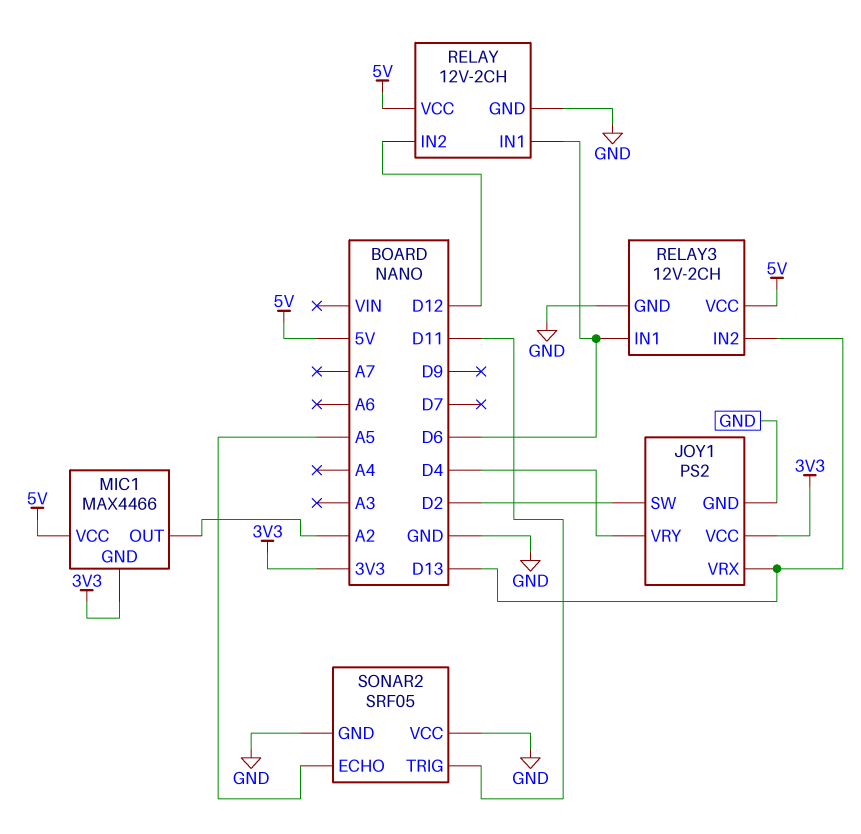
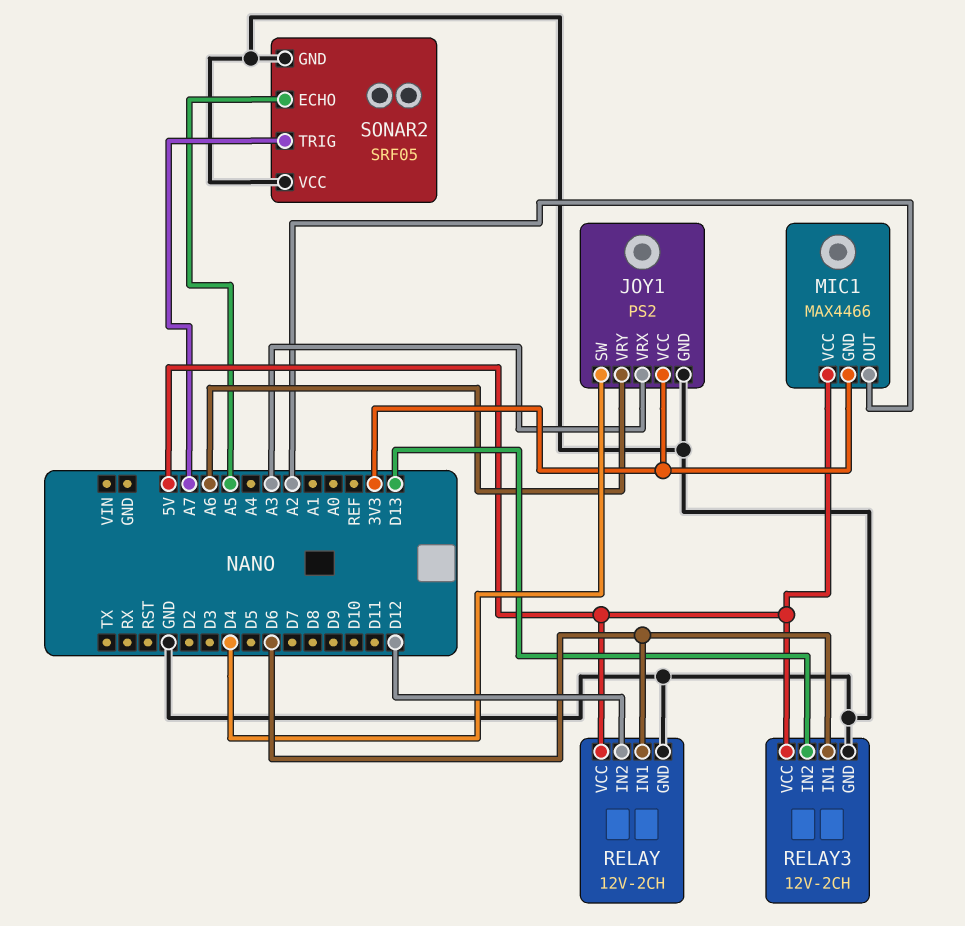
JOY1 pin SW: D2 -> D4
JOY1 pin VRX: D13 -> A3
JOY1 pin VRY: D4 -> A6
SONAR2 pin TRIG: D11 -> A7

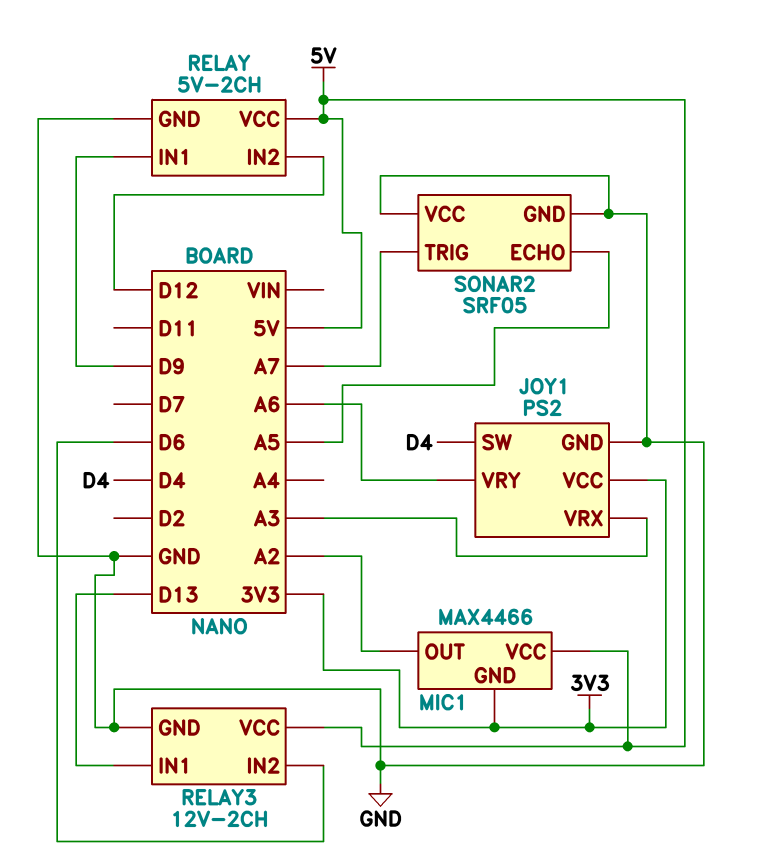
RELAY: 12V-2CH -> 5V-2CH
RELAY pin IN1: D6 -> D9
RELAY3 pin IN1: D6 -> D13
RELAY3 pin IN2: D13 -> D6

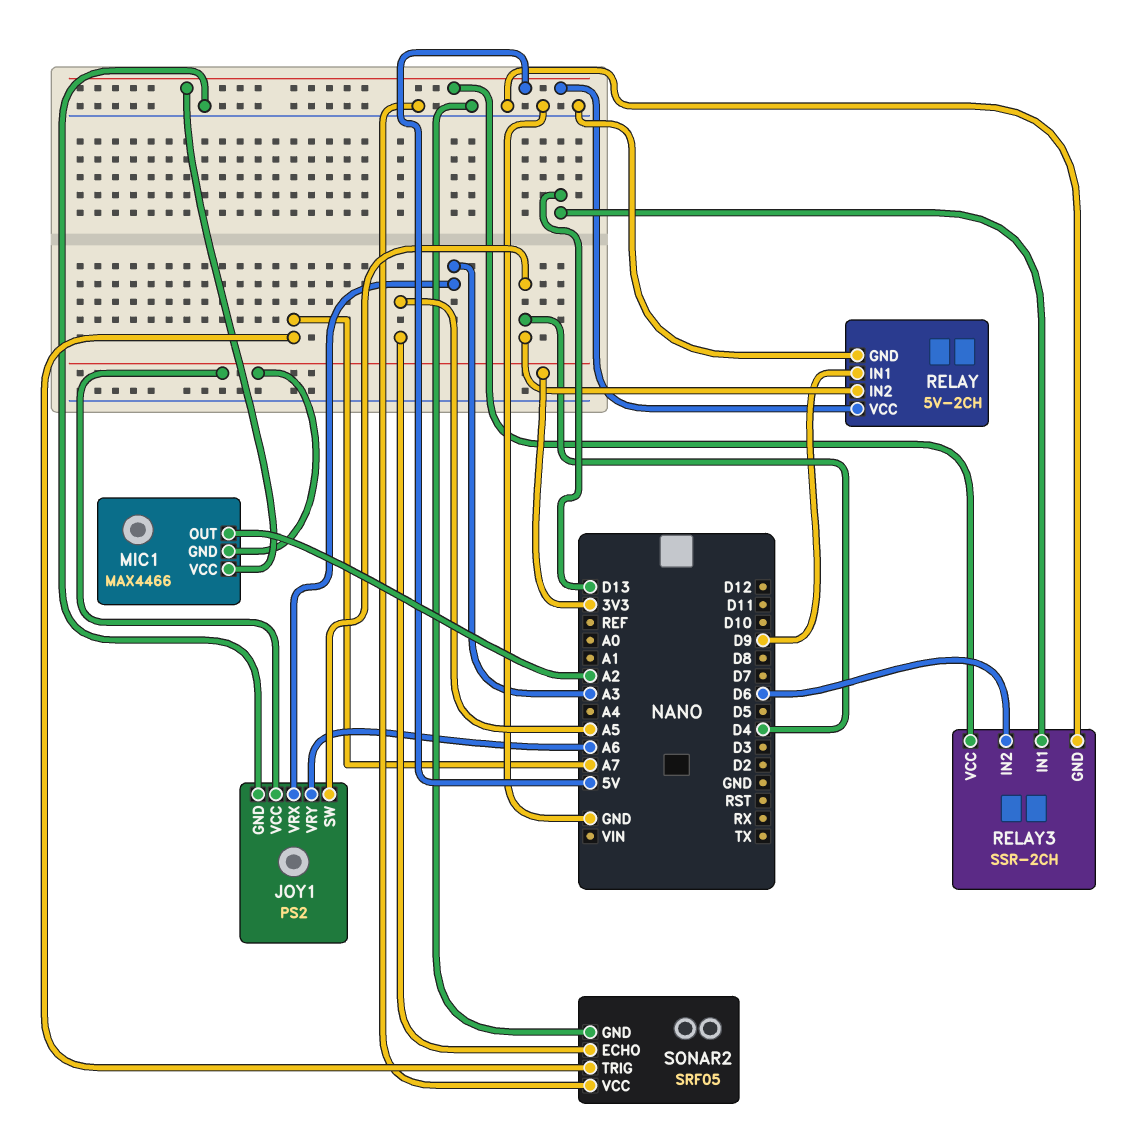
RELAY pin IN2: D12 -> D4
RELAY3: 12V-2CH -> SSR-2CH

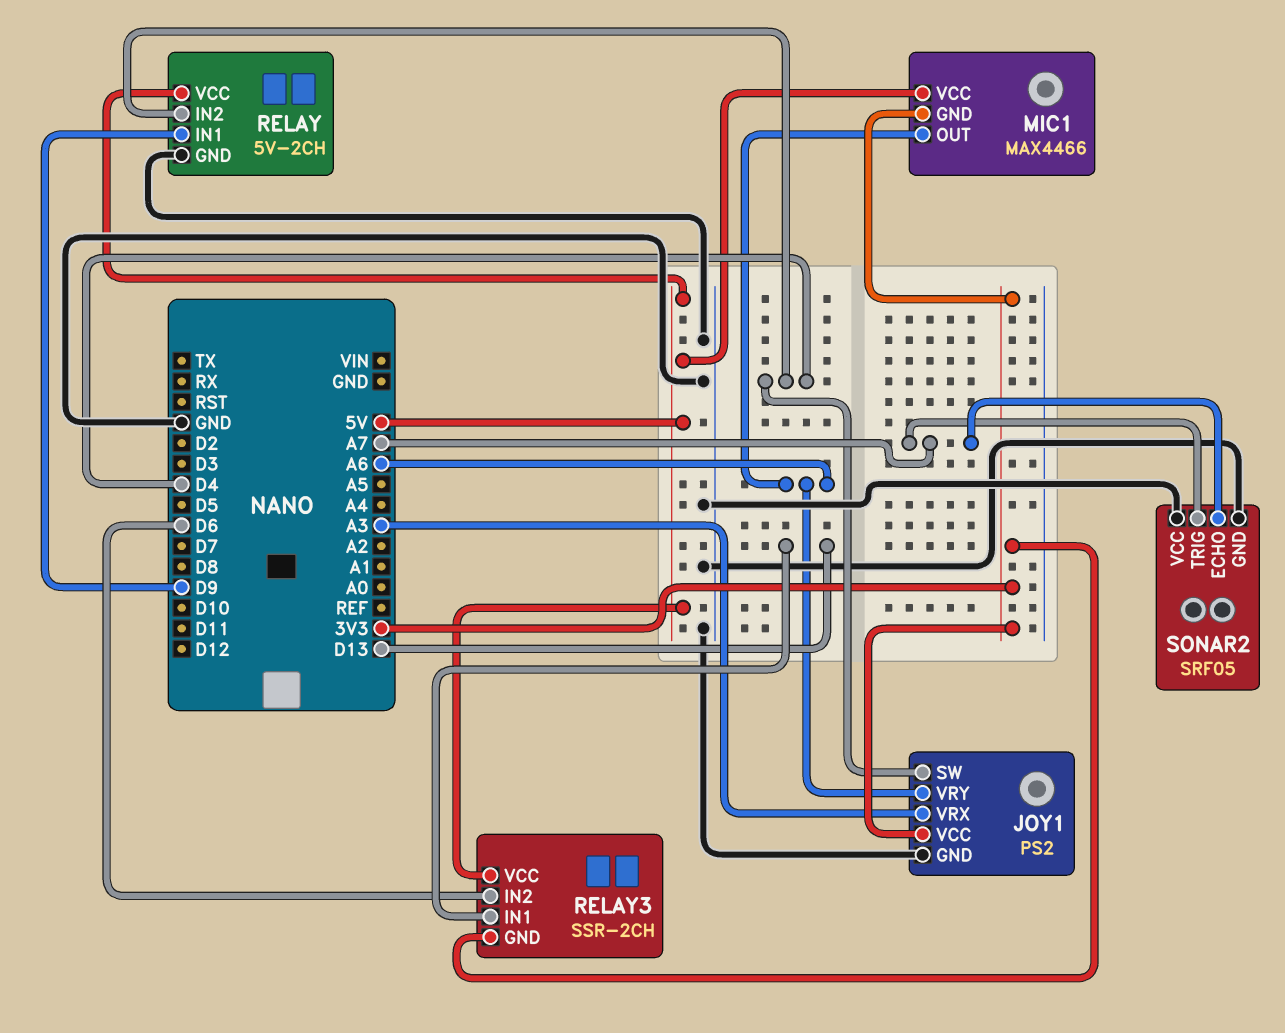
MIC1 pin OUT: A2 -> A6
RELAY3 pin GND: GND -> 3V3
SONAR2 pin ECHO: A5 -> A7

